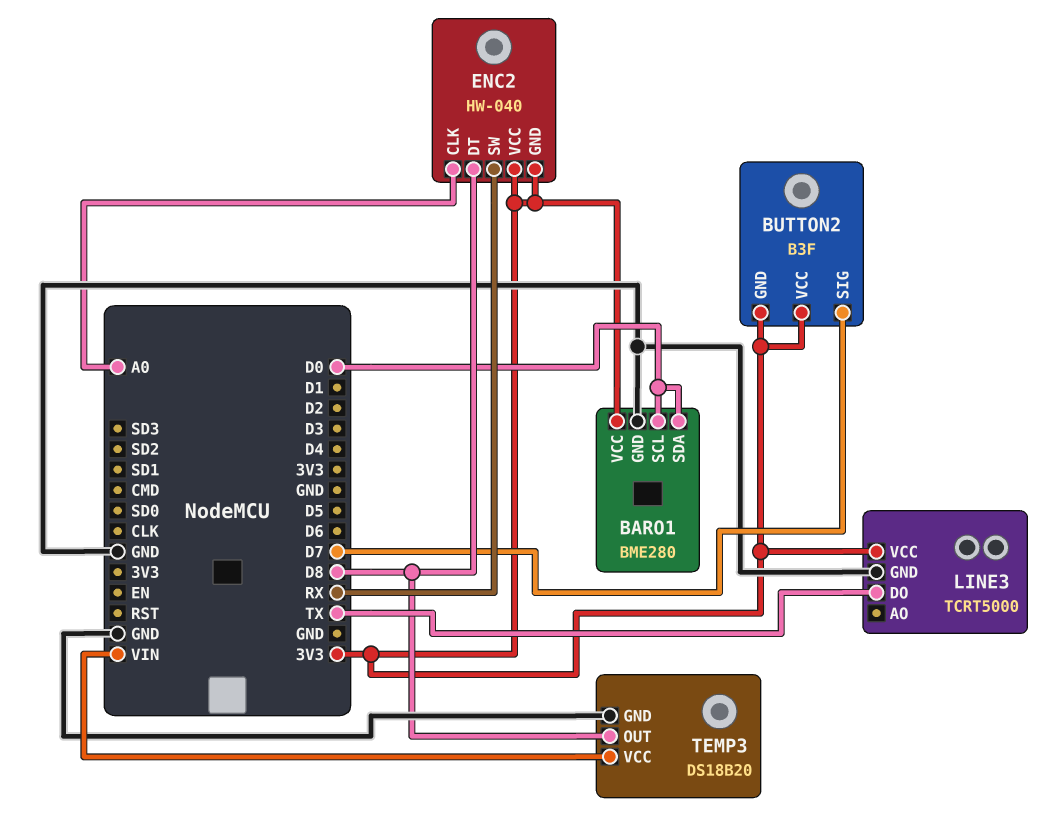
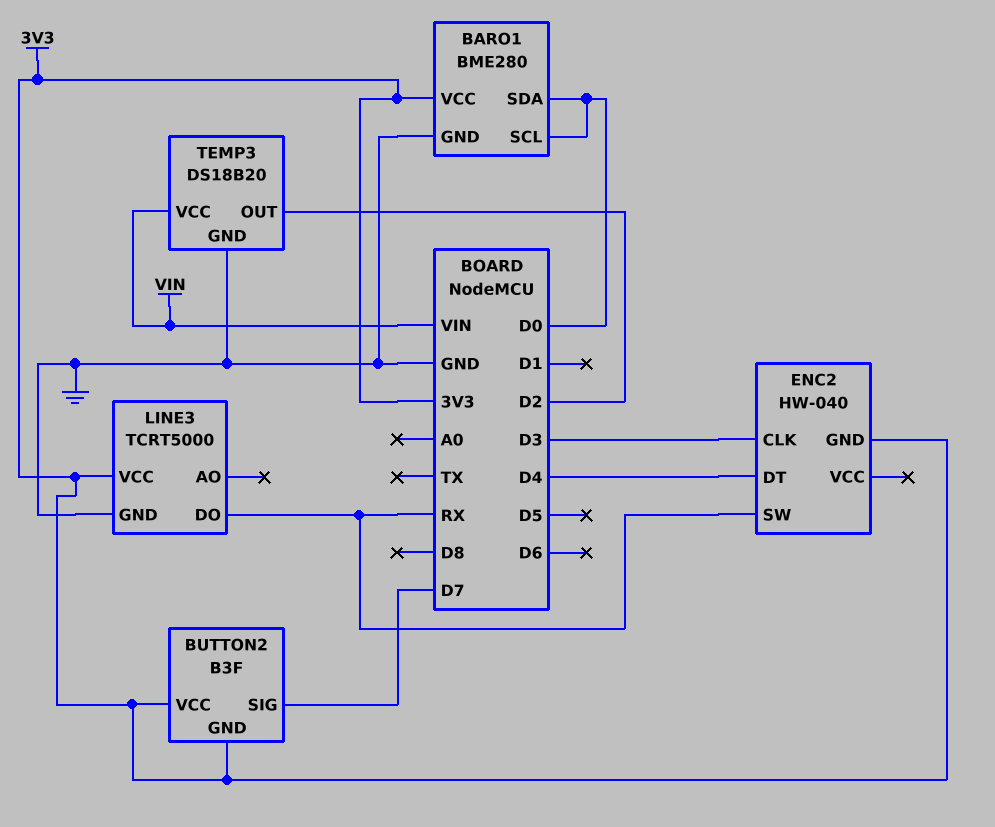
ENC2 pin CLK: A0 -> D3
ENC2 pin DT: D8 -> D4
ENC2 pin VCC: 3V3 -> none
LINE3 pin DO: TX -> RX
TEMP3 pin OUT: D8 -> D2

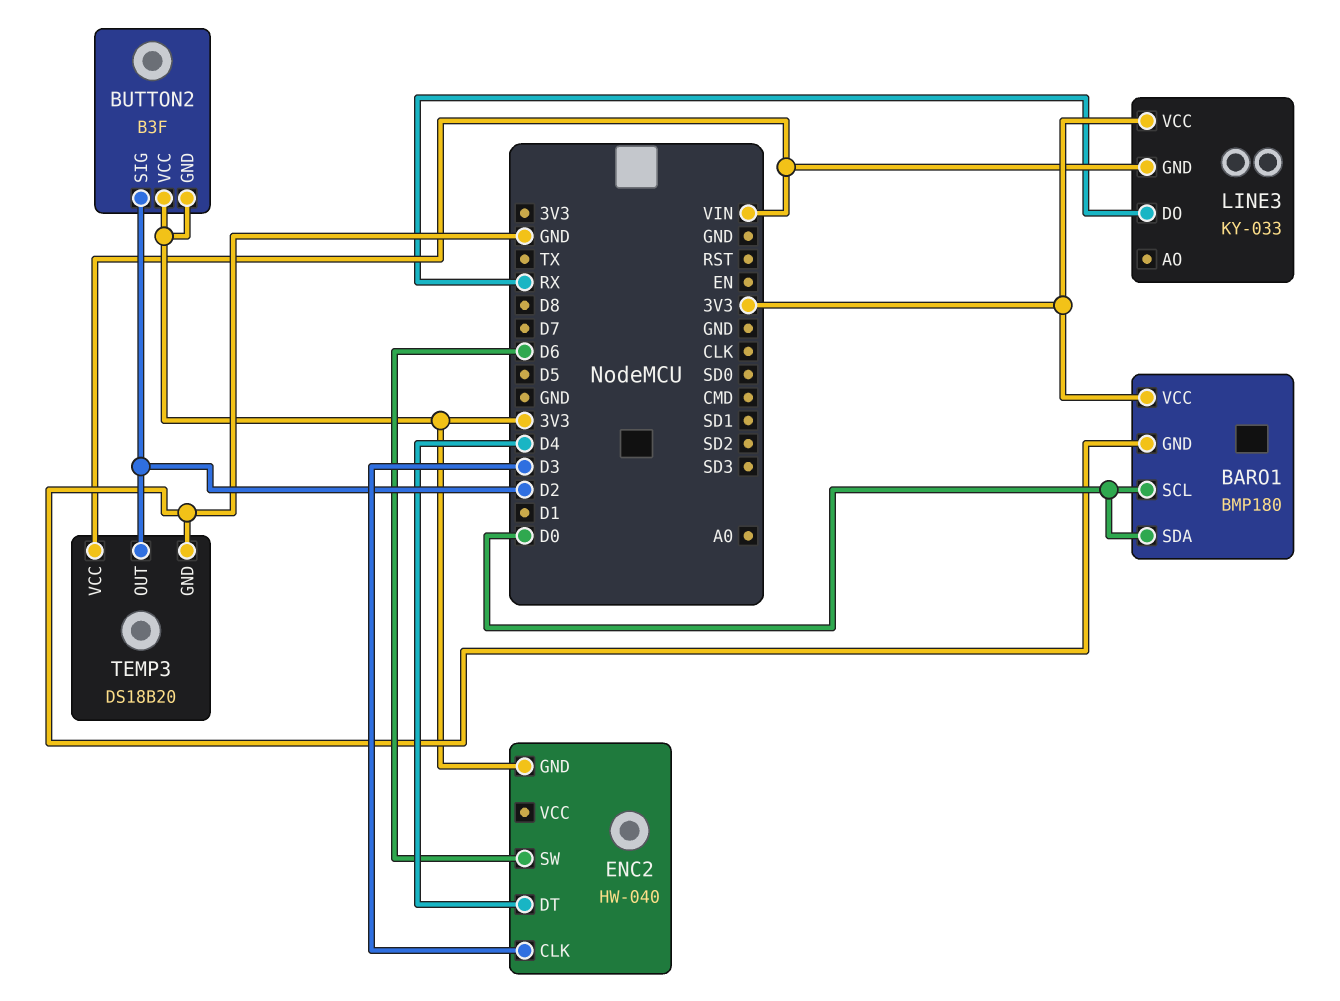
BARO1: BME280 -> BMP180
BUTTON2 pin SIG: D7 -> D2
ENC2 pin SW: RX -> D6
LINE3: TCRT5000 -> KY-033
LINE3 pin GND: GND -> VIN

